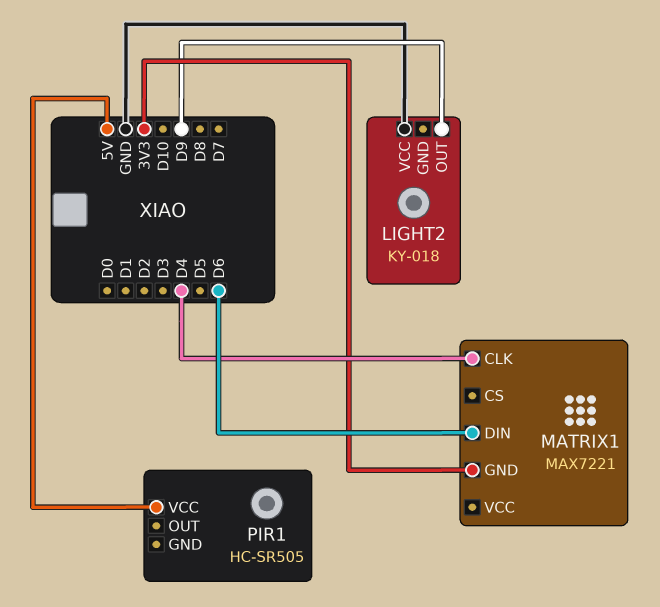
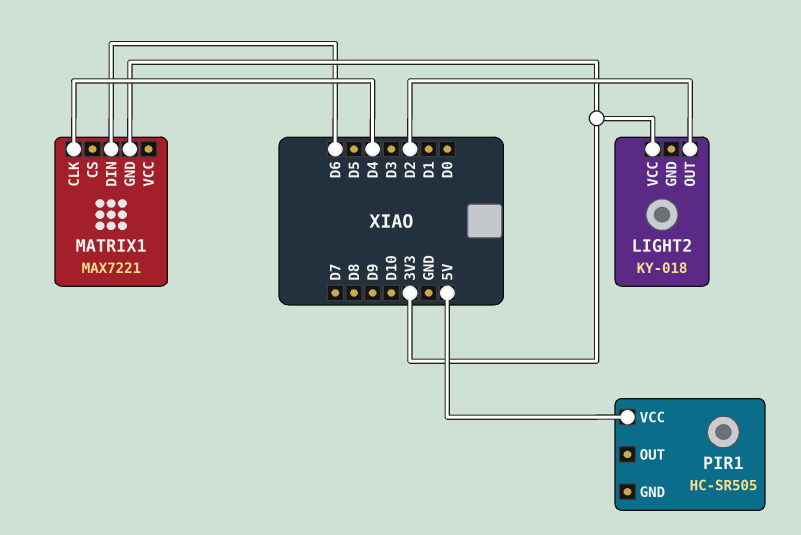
LIGHT2 pin OUT: D9 -> D2
LIGHT2 pin VCC: GND -> 3V3

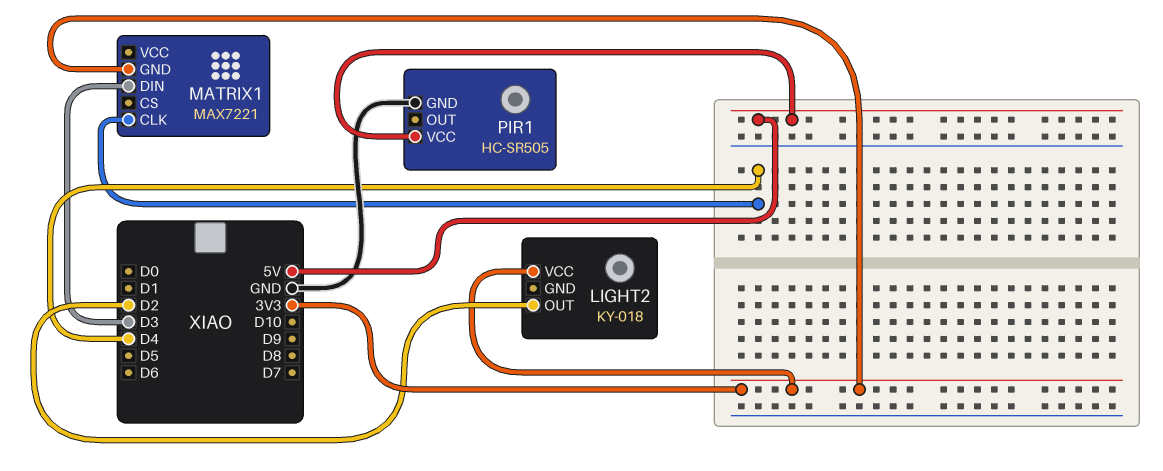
MATRIX1 pin DIN: D6 -> D3
PIR1 pin GND: none -> GND

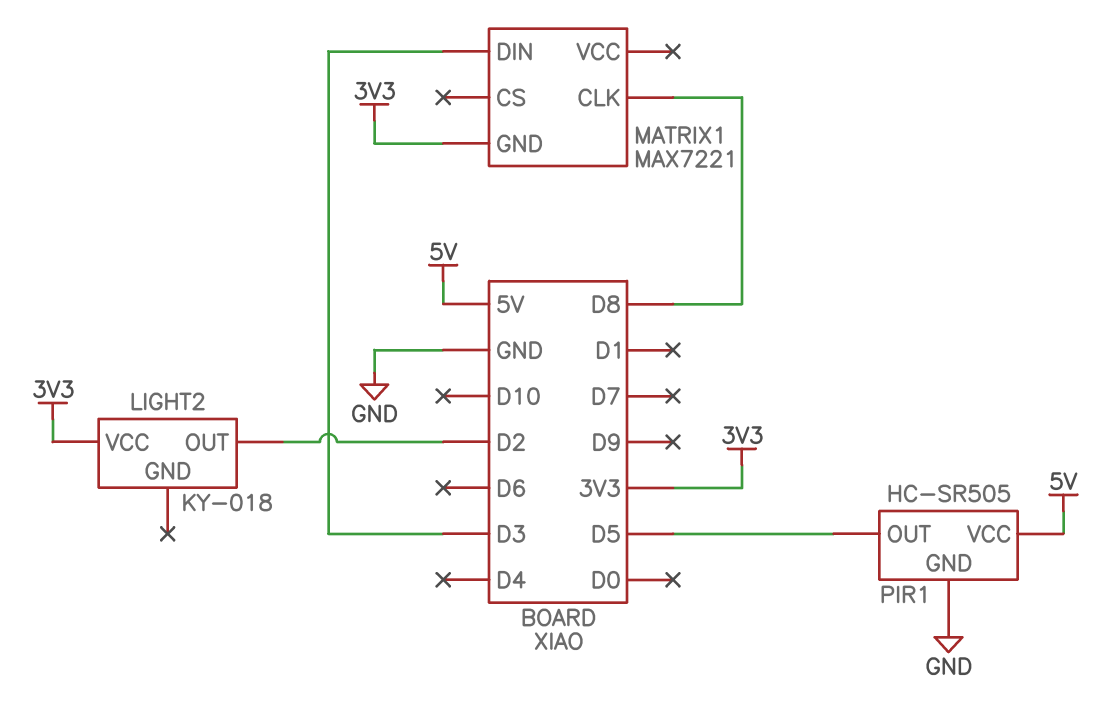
MATRIX1 pin CLK: D4 -> D8
PIR1 pin OUT: none -> D5

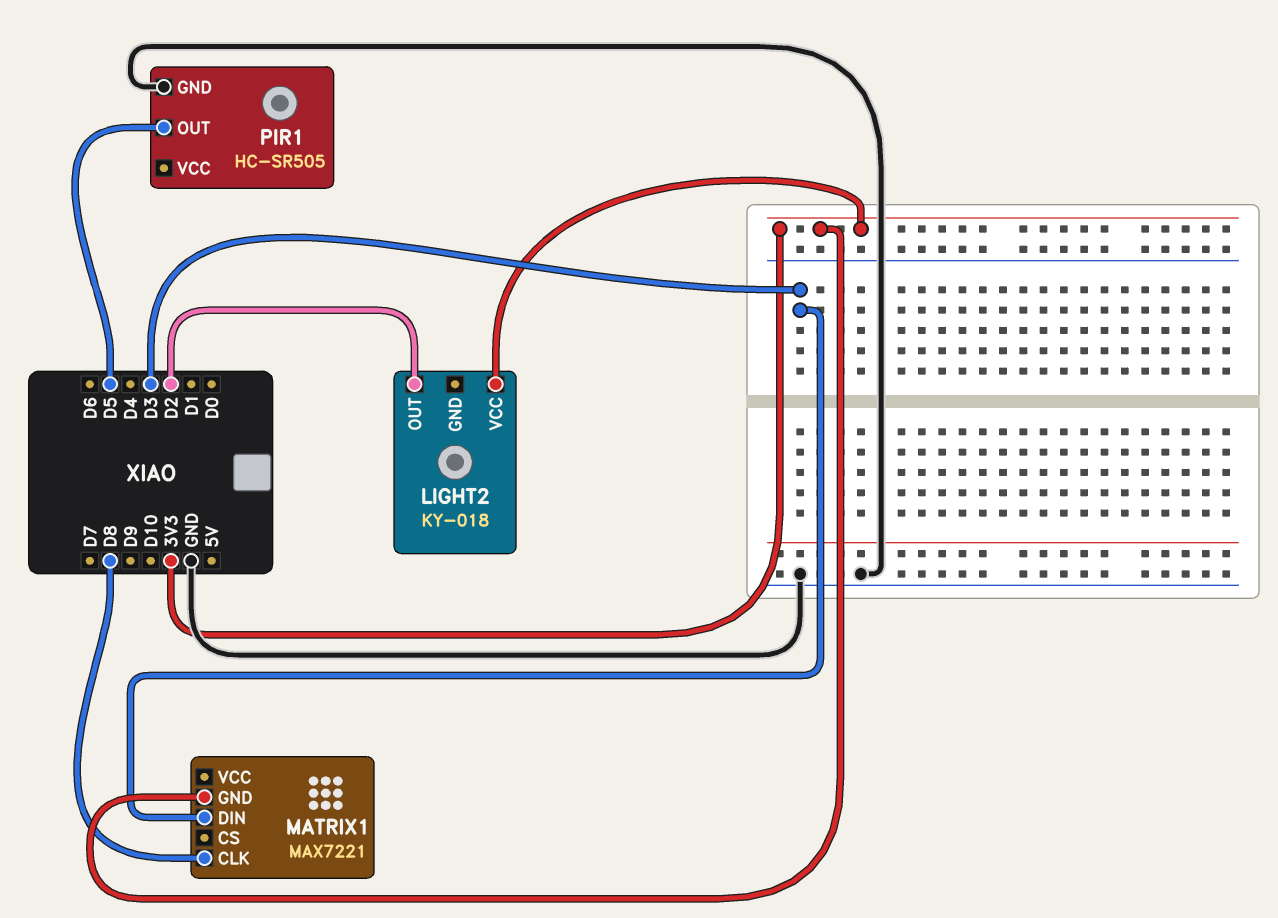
PIR1 pin VCC: 5V -> none

